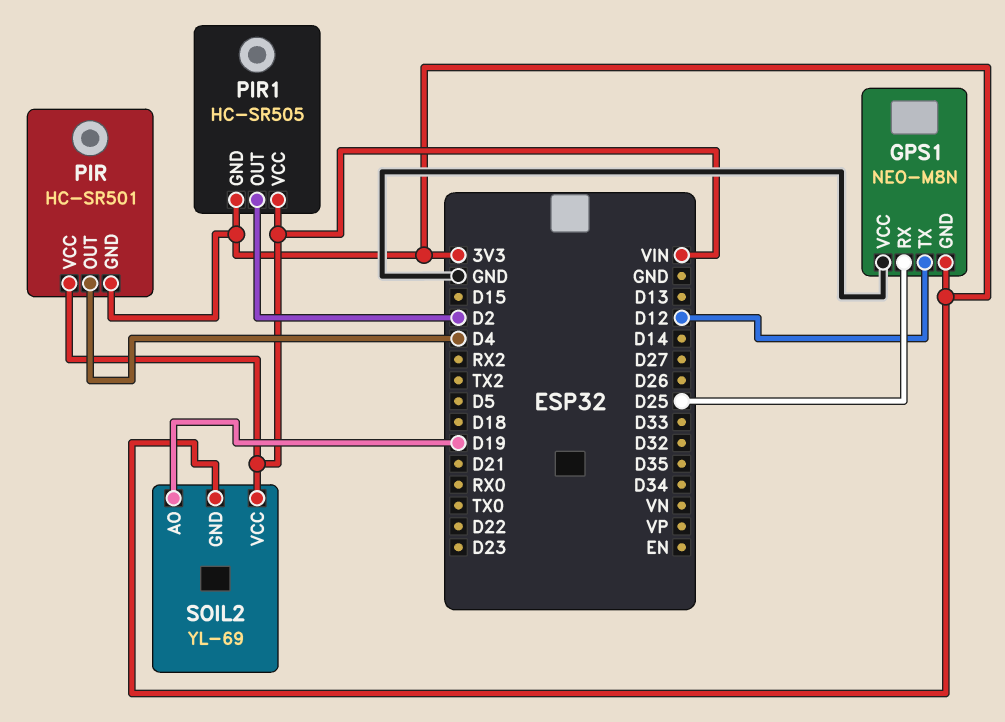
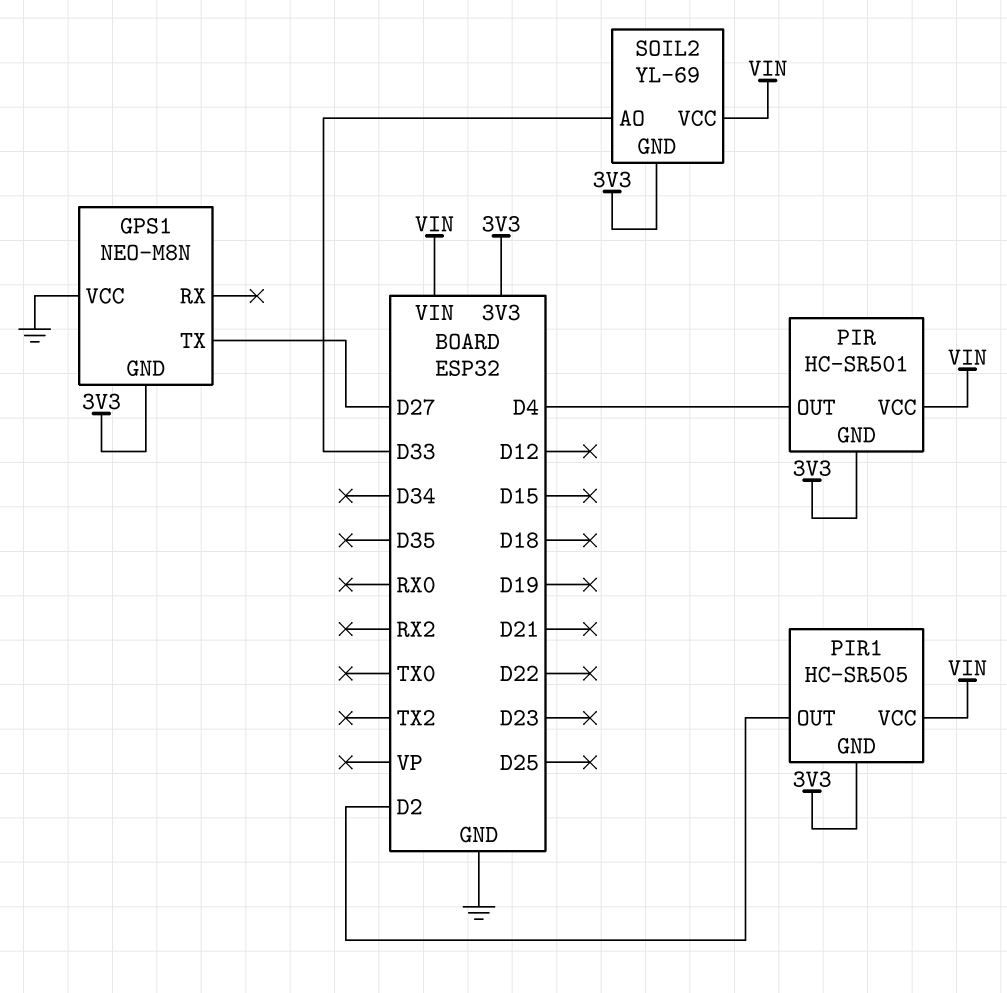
GPS1 pin RX: D25 -> none
GPS1 pin TX: D12 -> D27
SOIL2 pin AO: D19 -> D33

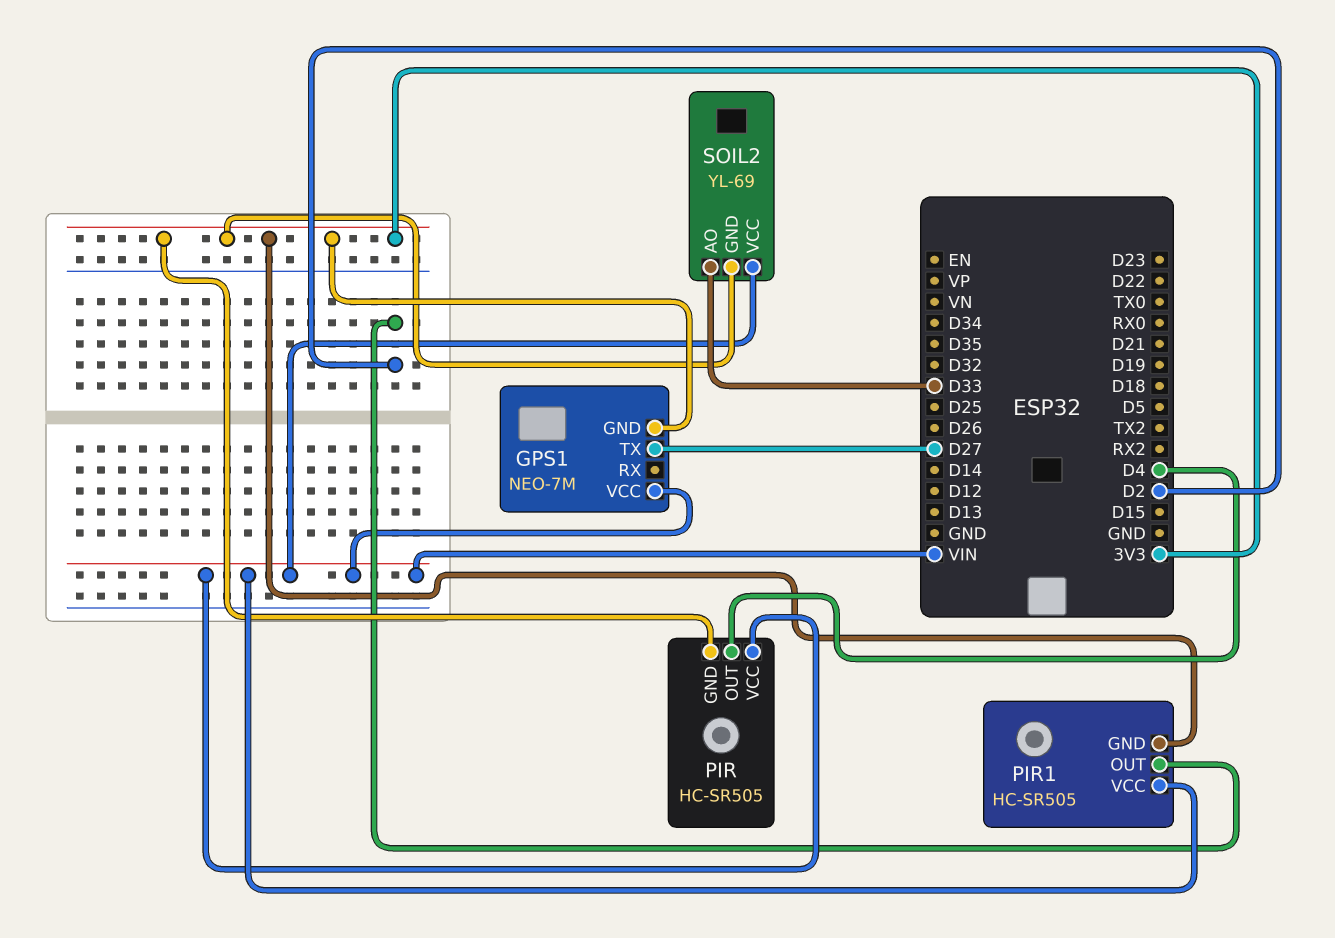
GPS1: NEO-M8N -> NEO-7M
GPS1 pin VCC: GND -> VIN
PIR: HC-SR501 -> HC-SR505

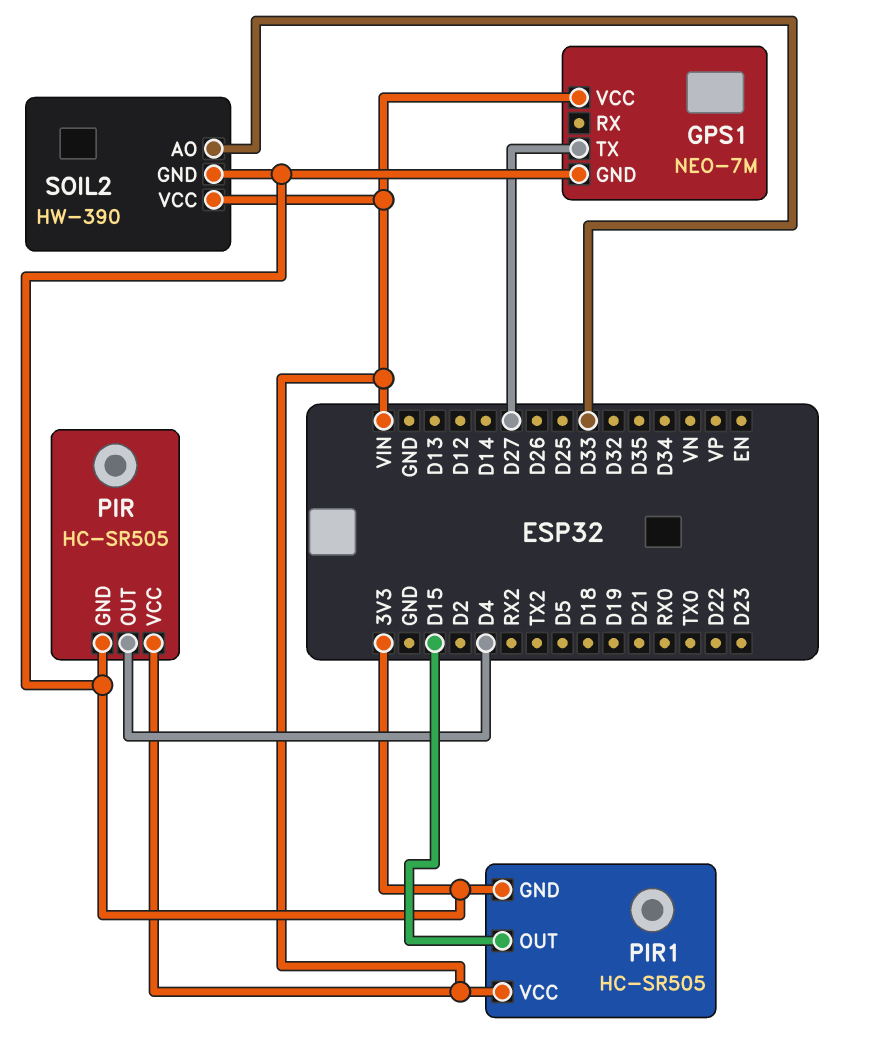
PIR1 pin OUT: D2 -> D15
SOIL2: YL-69 -> HW-390

